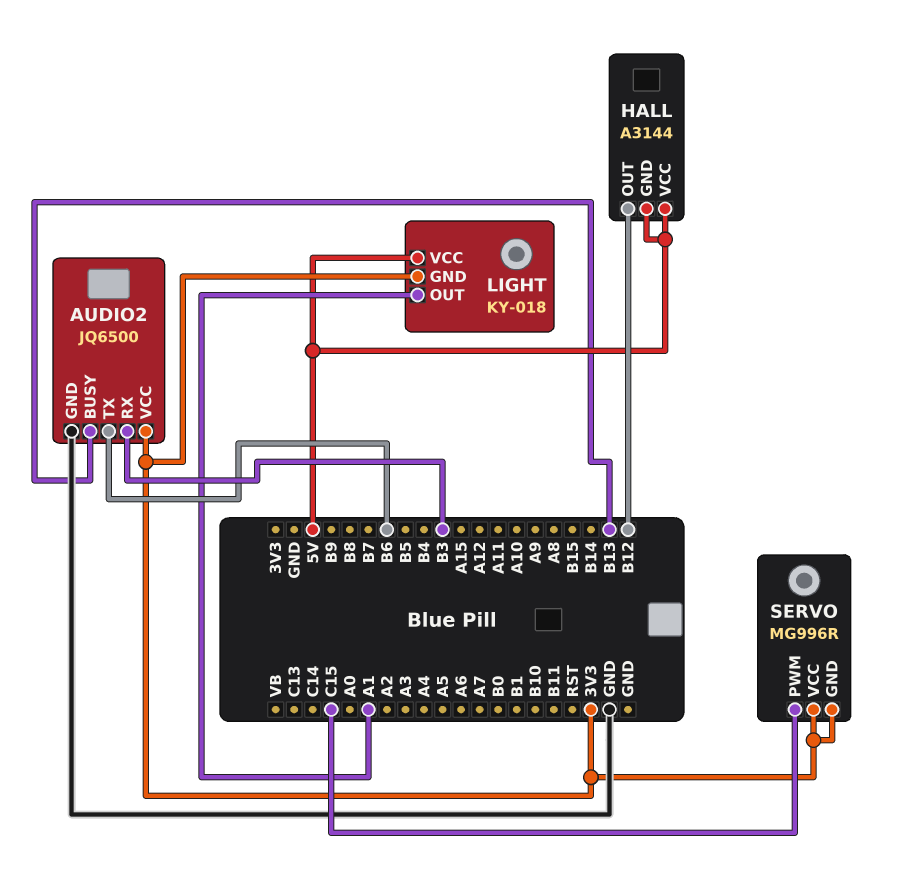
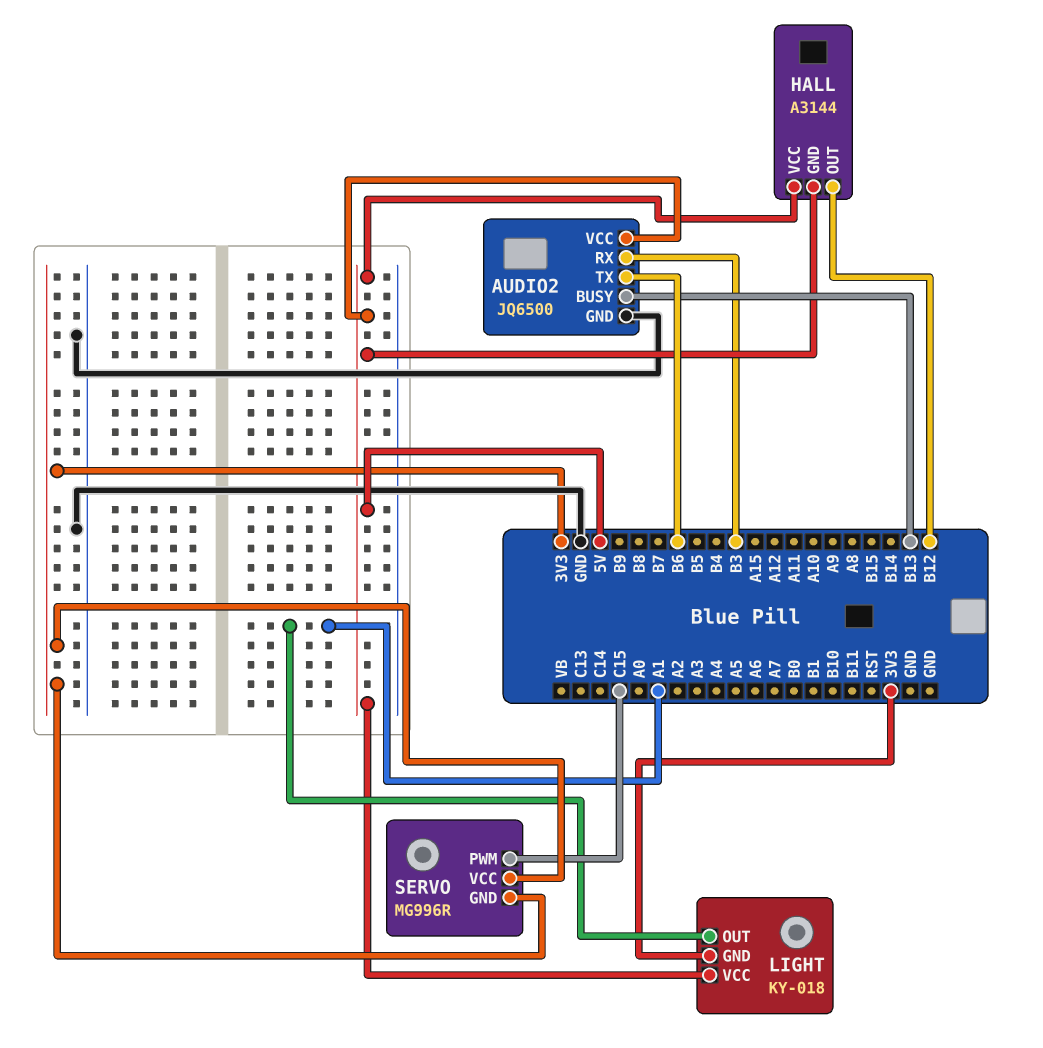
AUDIO2 pin VCC: 3V3 -> 5V

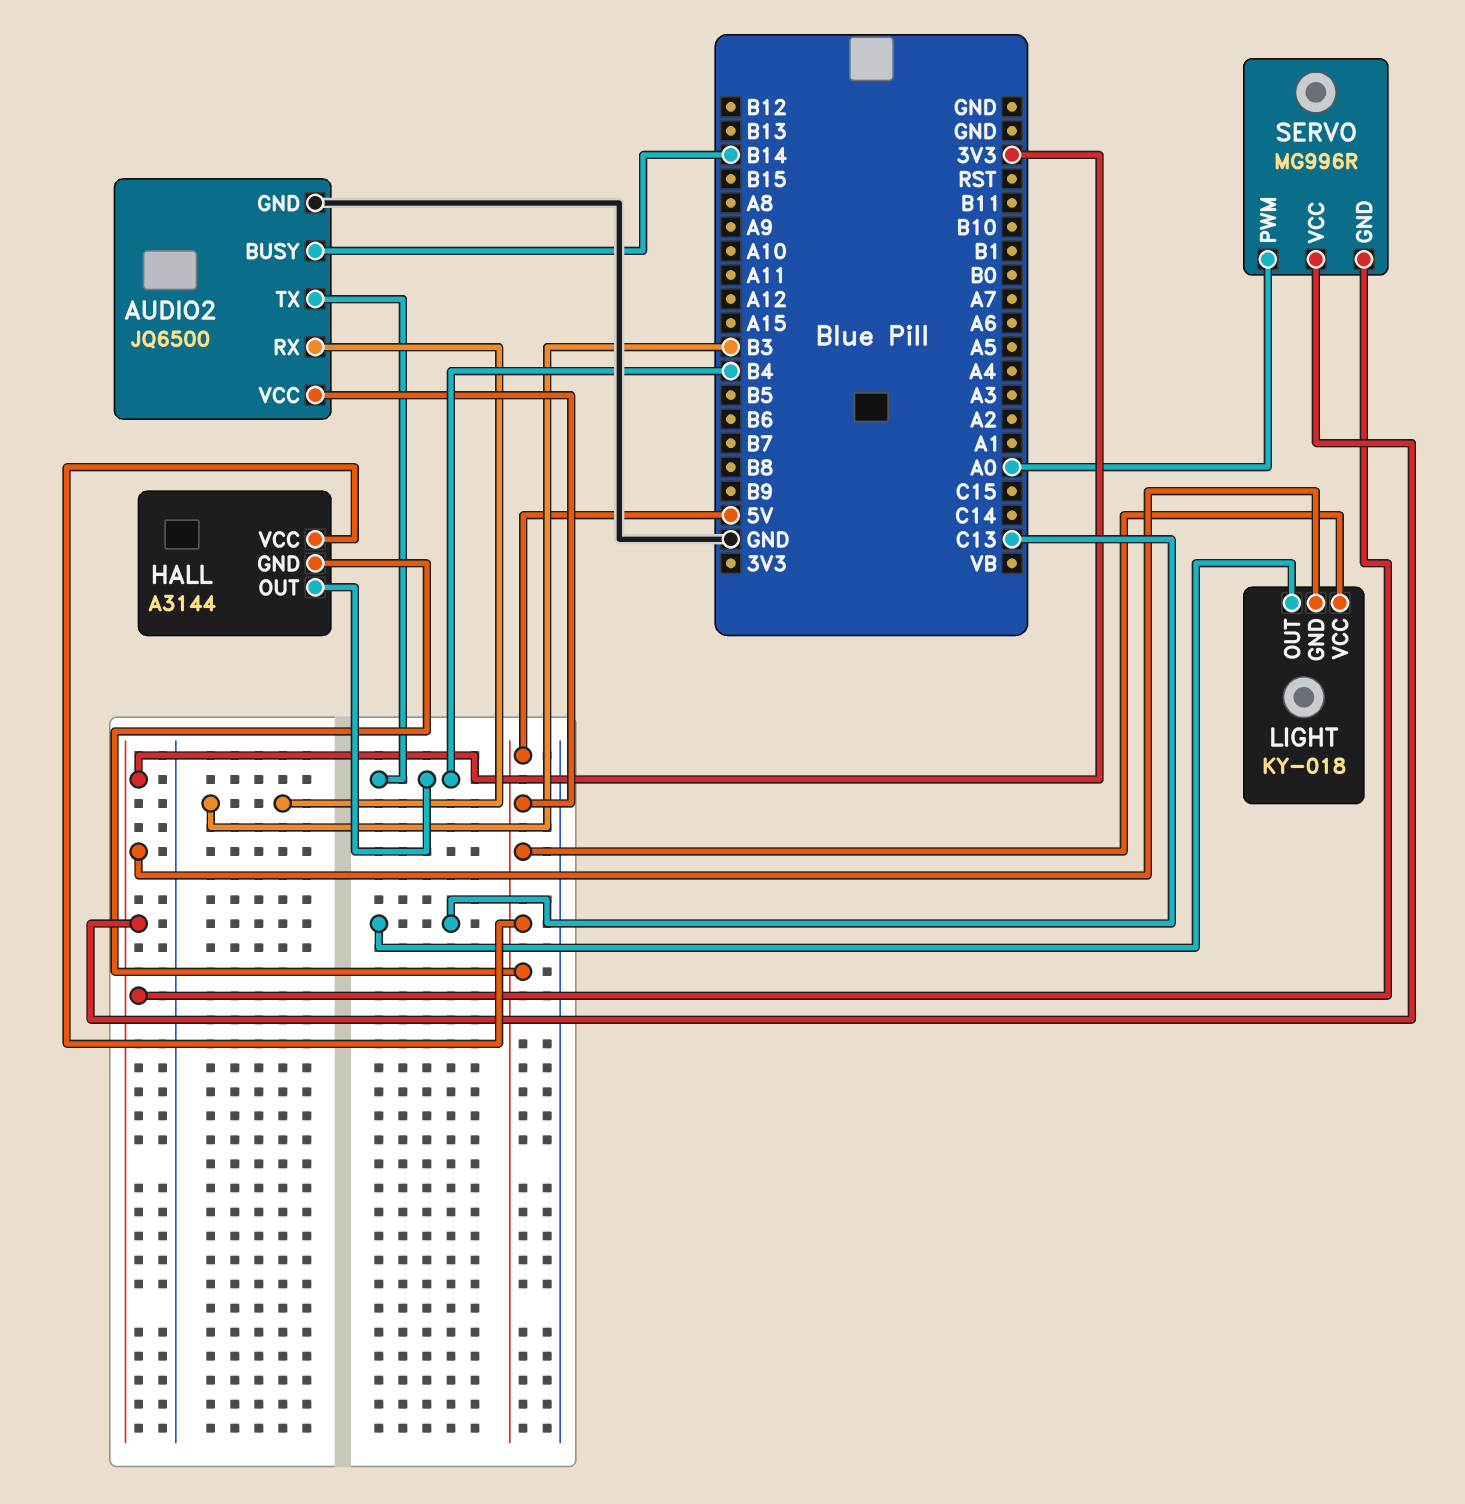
AUDIO2 pin BUSY: B13 -> B14
AUDIO2 pin TX: B6 -> B4
HALL pin OUT: B12 -> B4
LIGHT pin OUT: A1 -> C13
SERVO pin PWM: C15 -> A0

